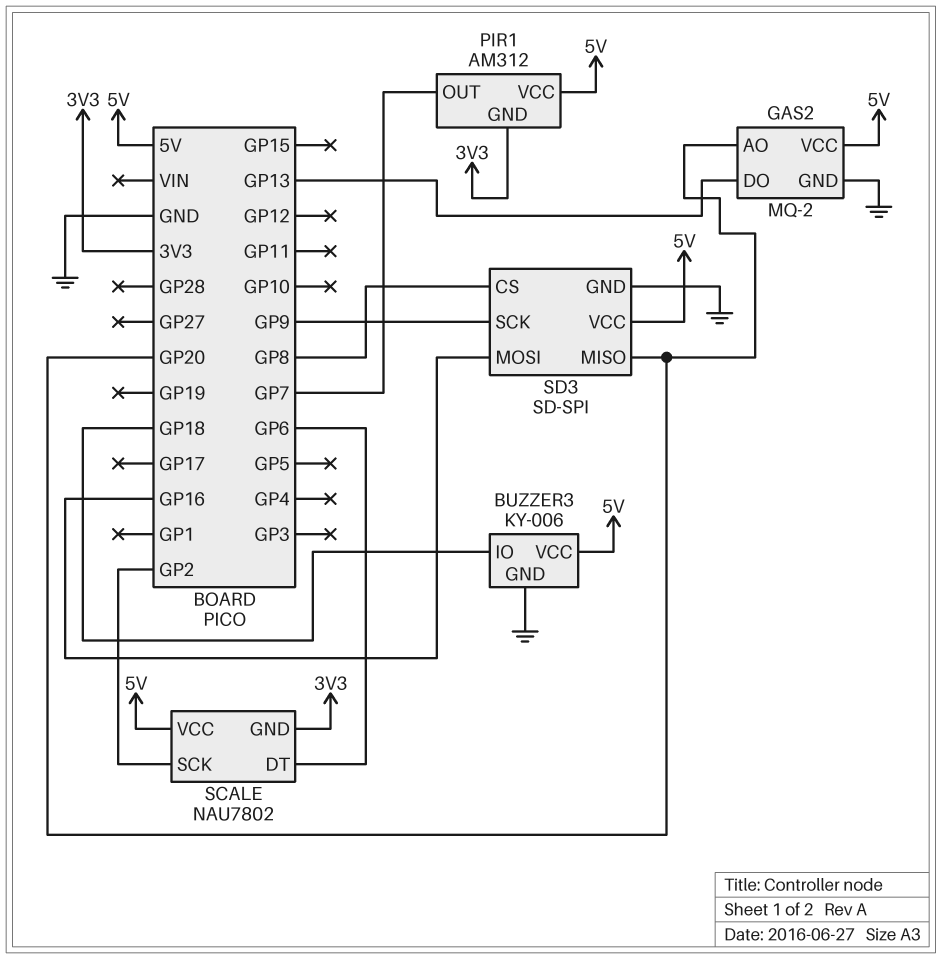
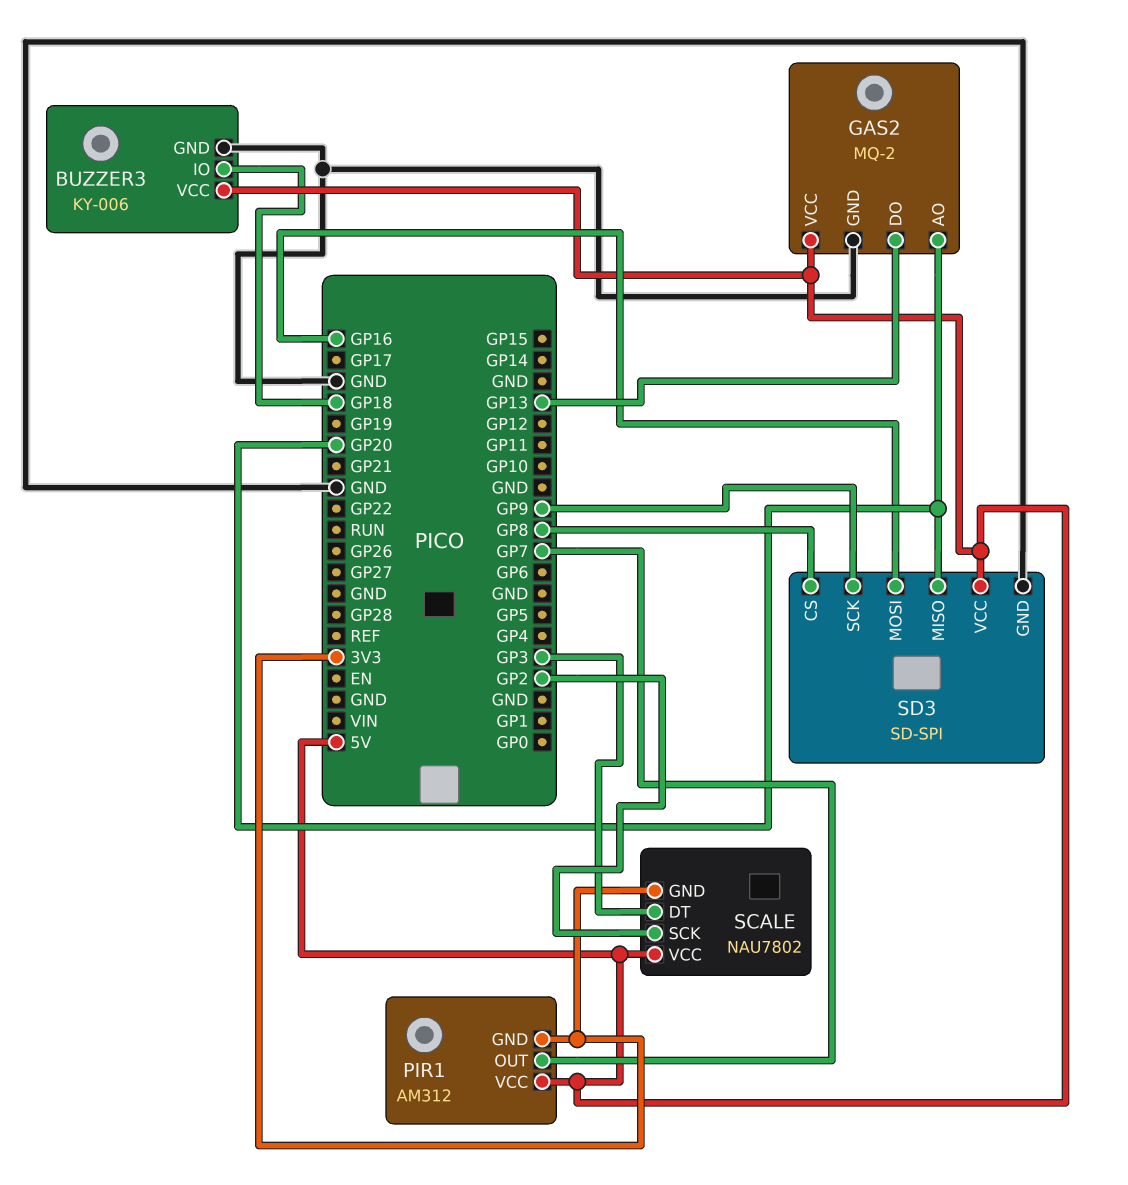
SCALE pin DT: GP6 -> GP3

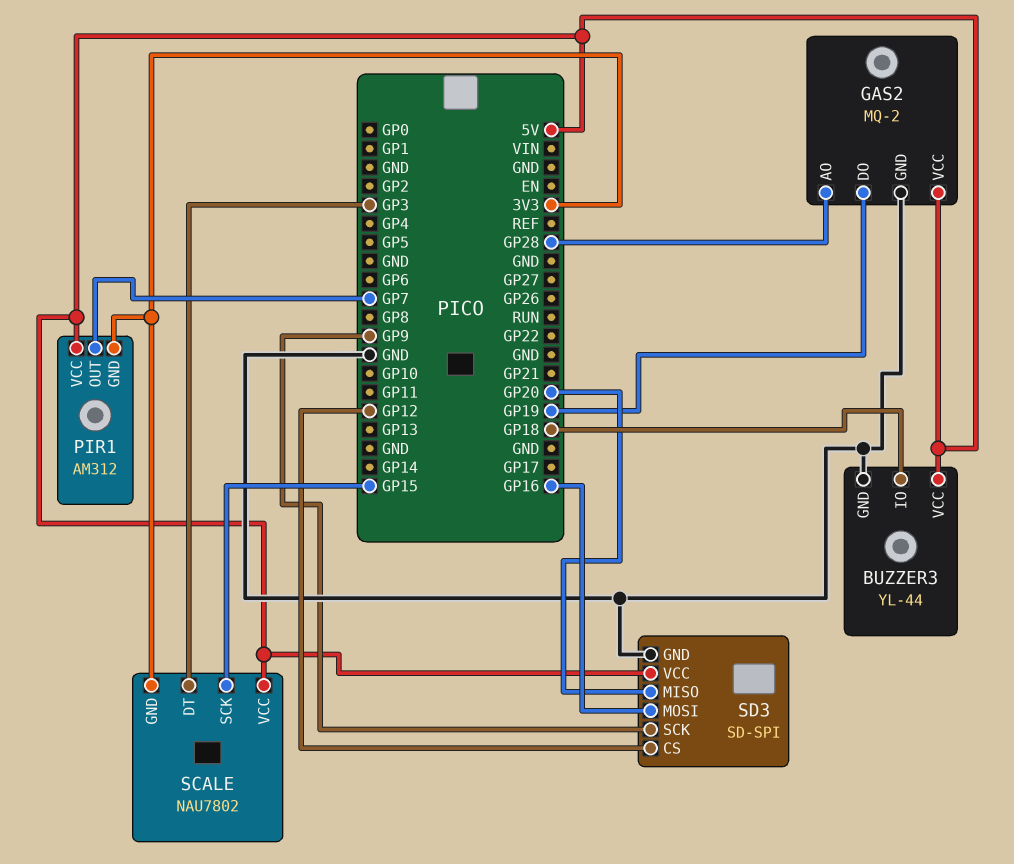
BUZZER3: KY-006 -> YL-44
GAS2 pin AO: GP20 -> GP28
GAS2 pin DO: GP13 -> GP19
SCALE pin SCK: GP2 -> GP15
SD3 pin CS: GP8 -> GP12

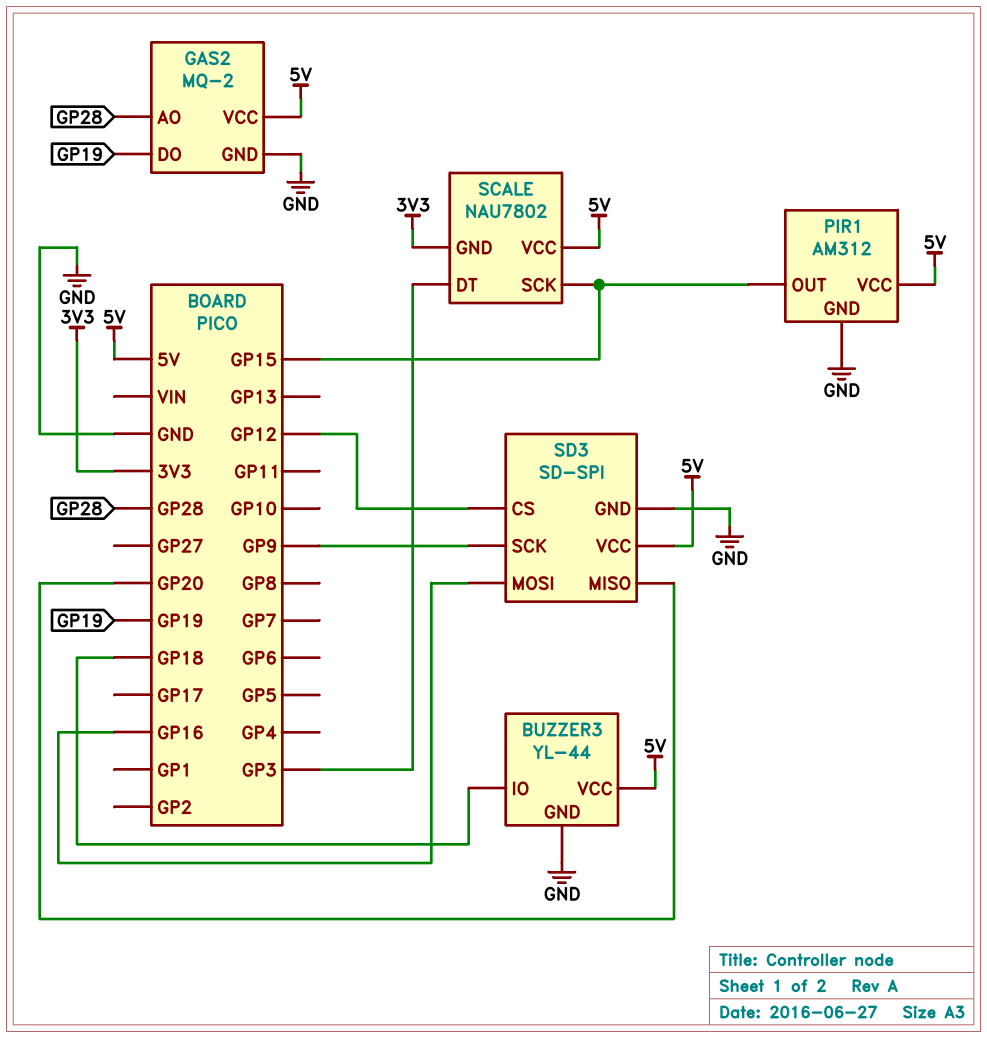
PIR1 pin GND: 3V3 -> GND
PIR1 pin OUT: GP7 -> GP15

